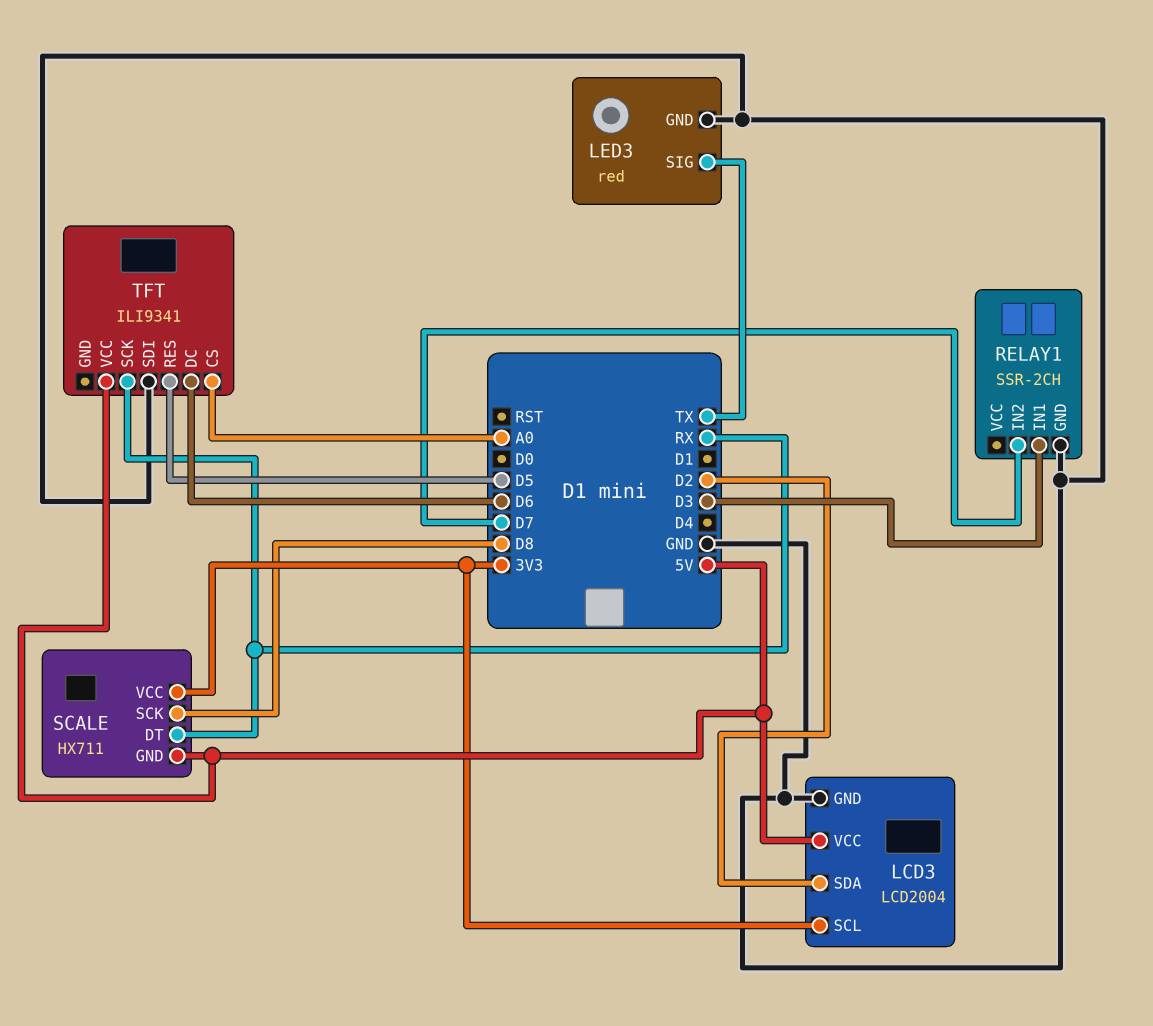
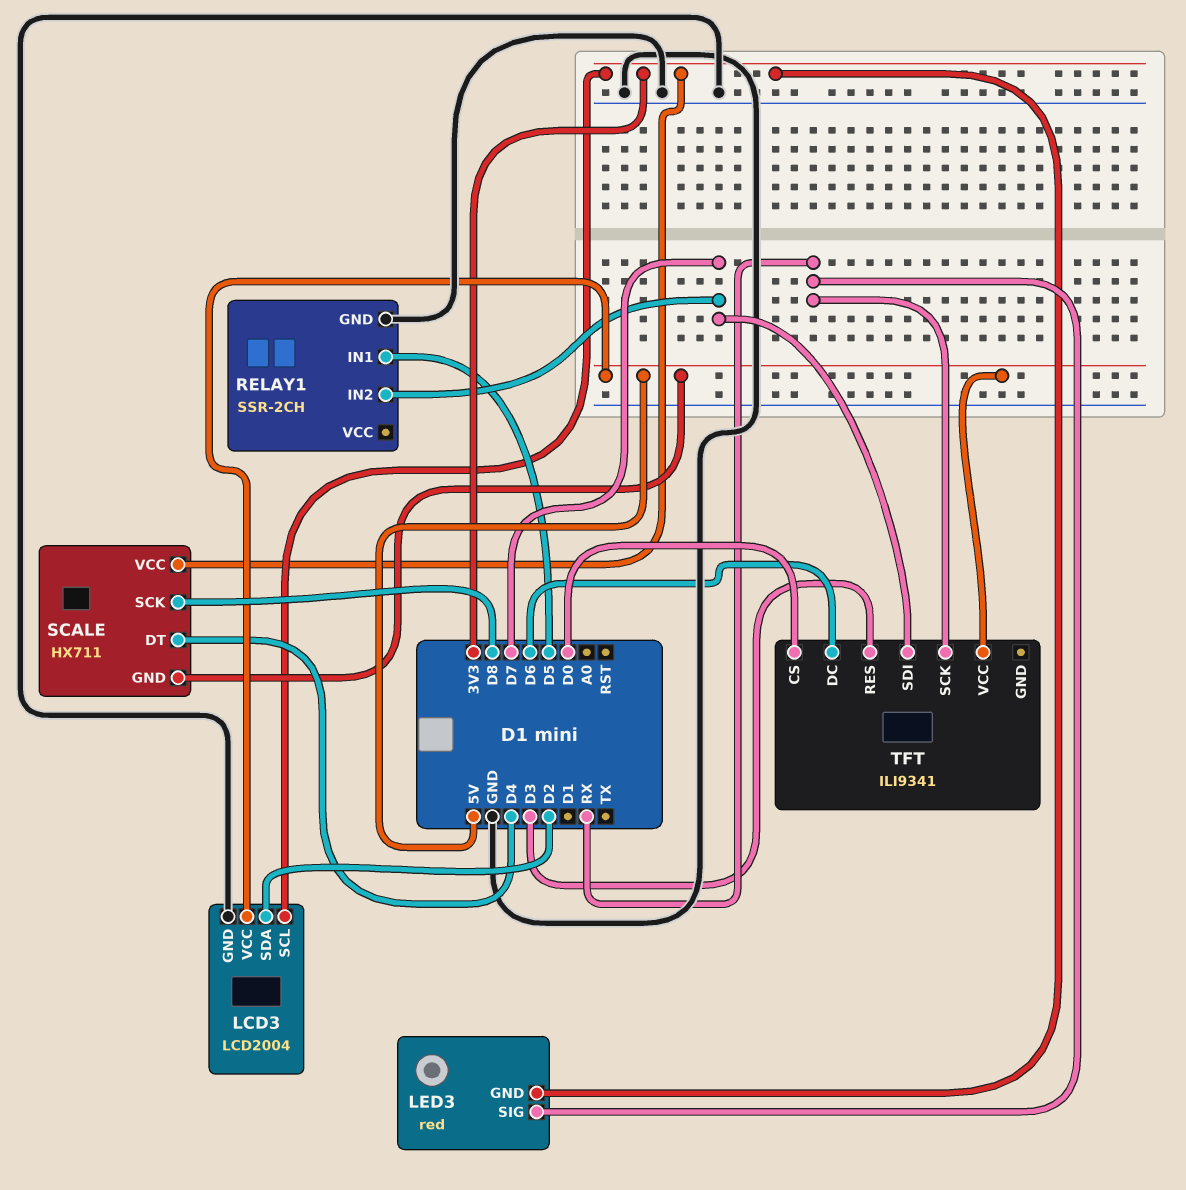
LED3 pin GND: GND -> 3V3
LED3 pin SIG: TX -> RX
RELAY1 pin IN1: D3 -> D5
SCALE pin DT: RX -> D4
TFT pin CS: A0 -> D0
TFT pin RES: D5 -> D3
TFT pin SDI: GND -> D7

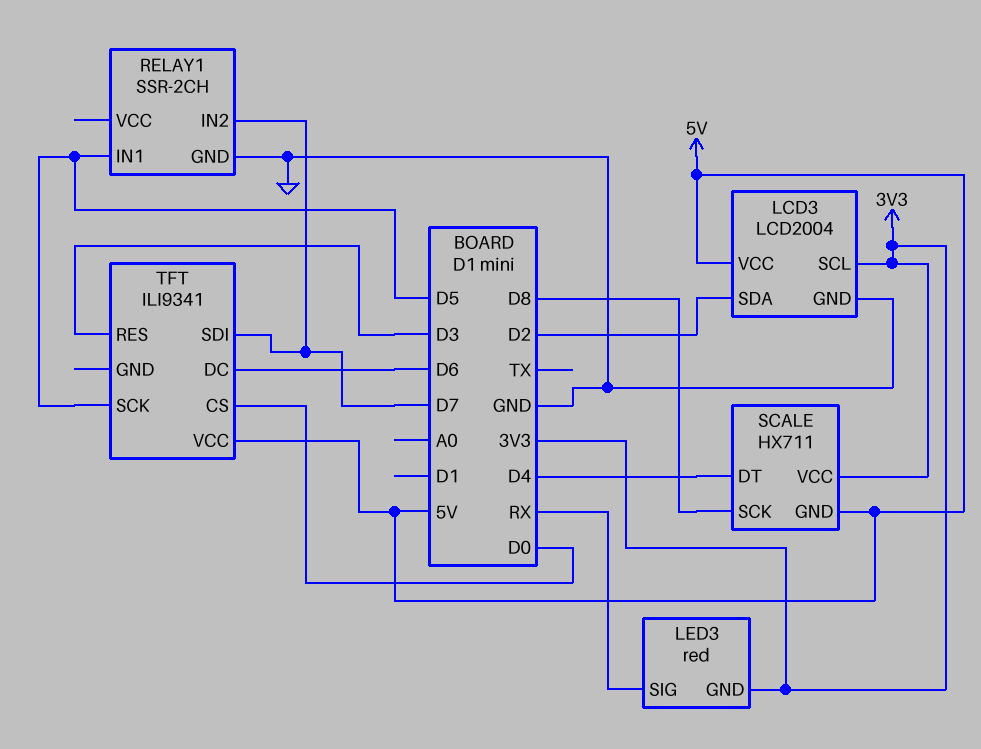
TFT pin SCK: RX -> D5

